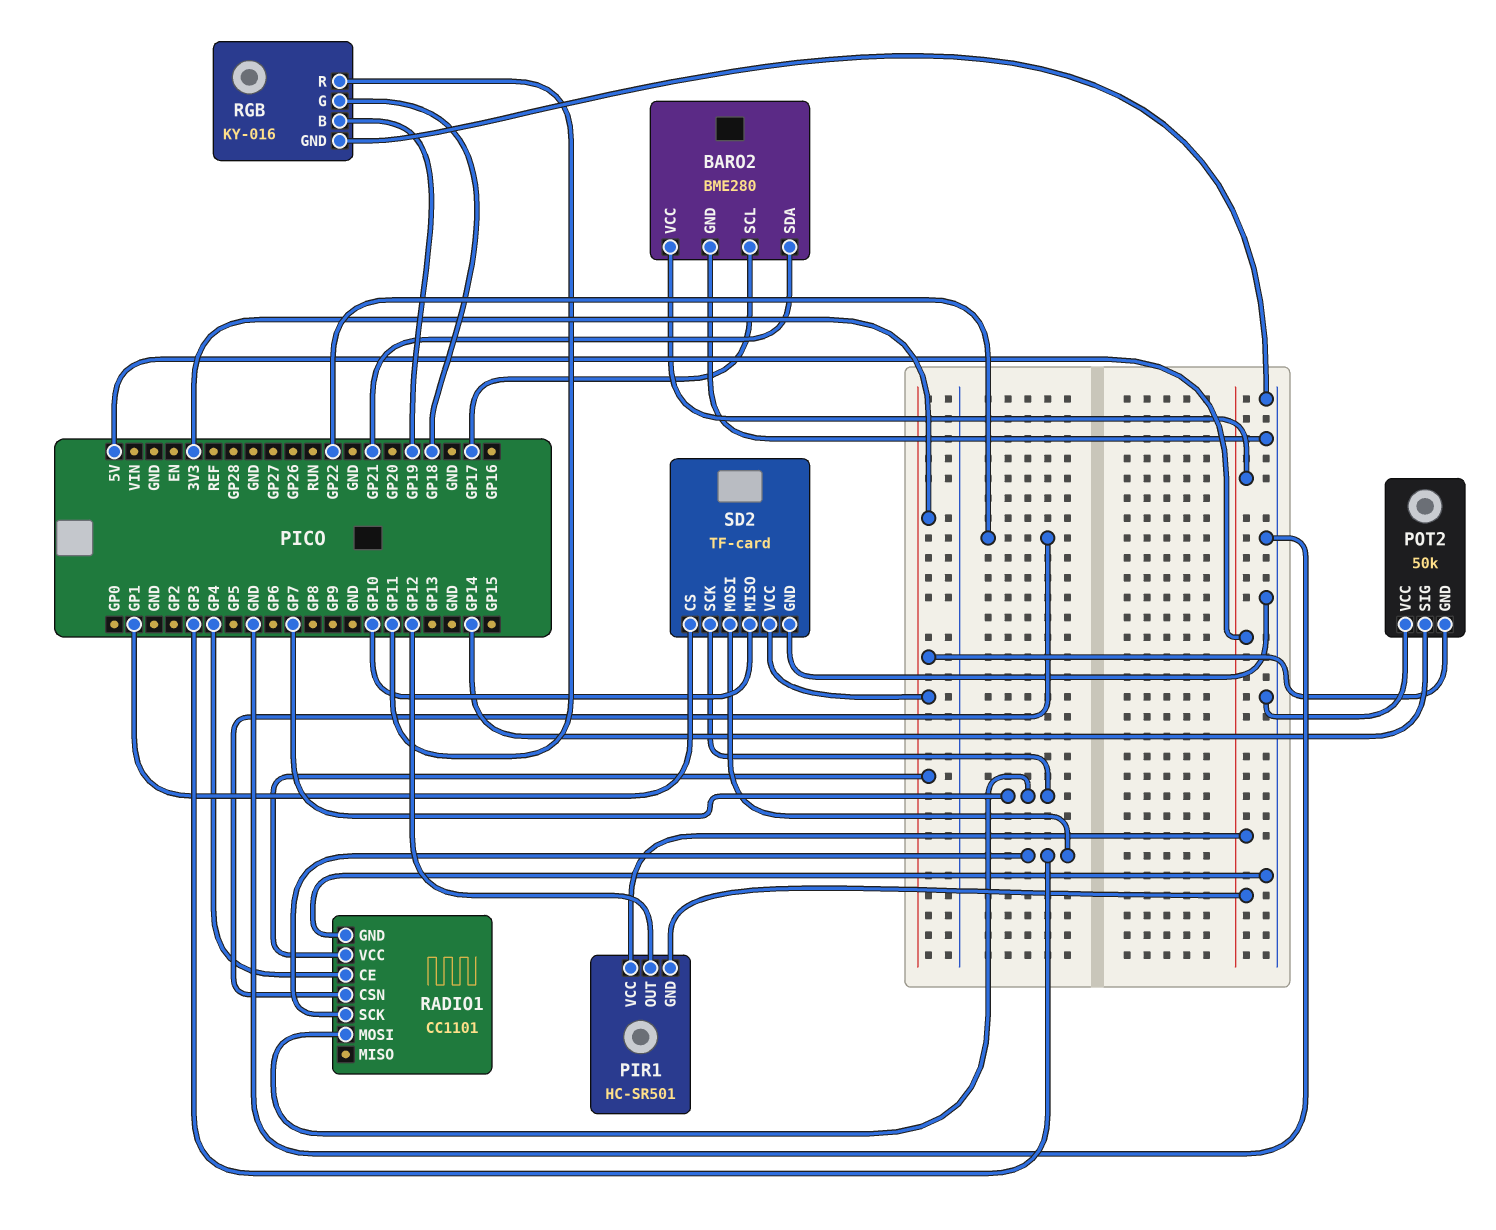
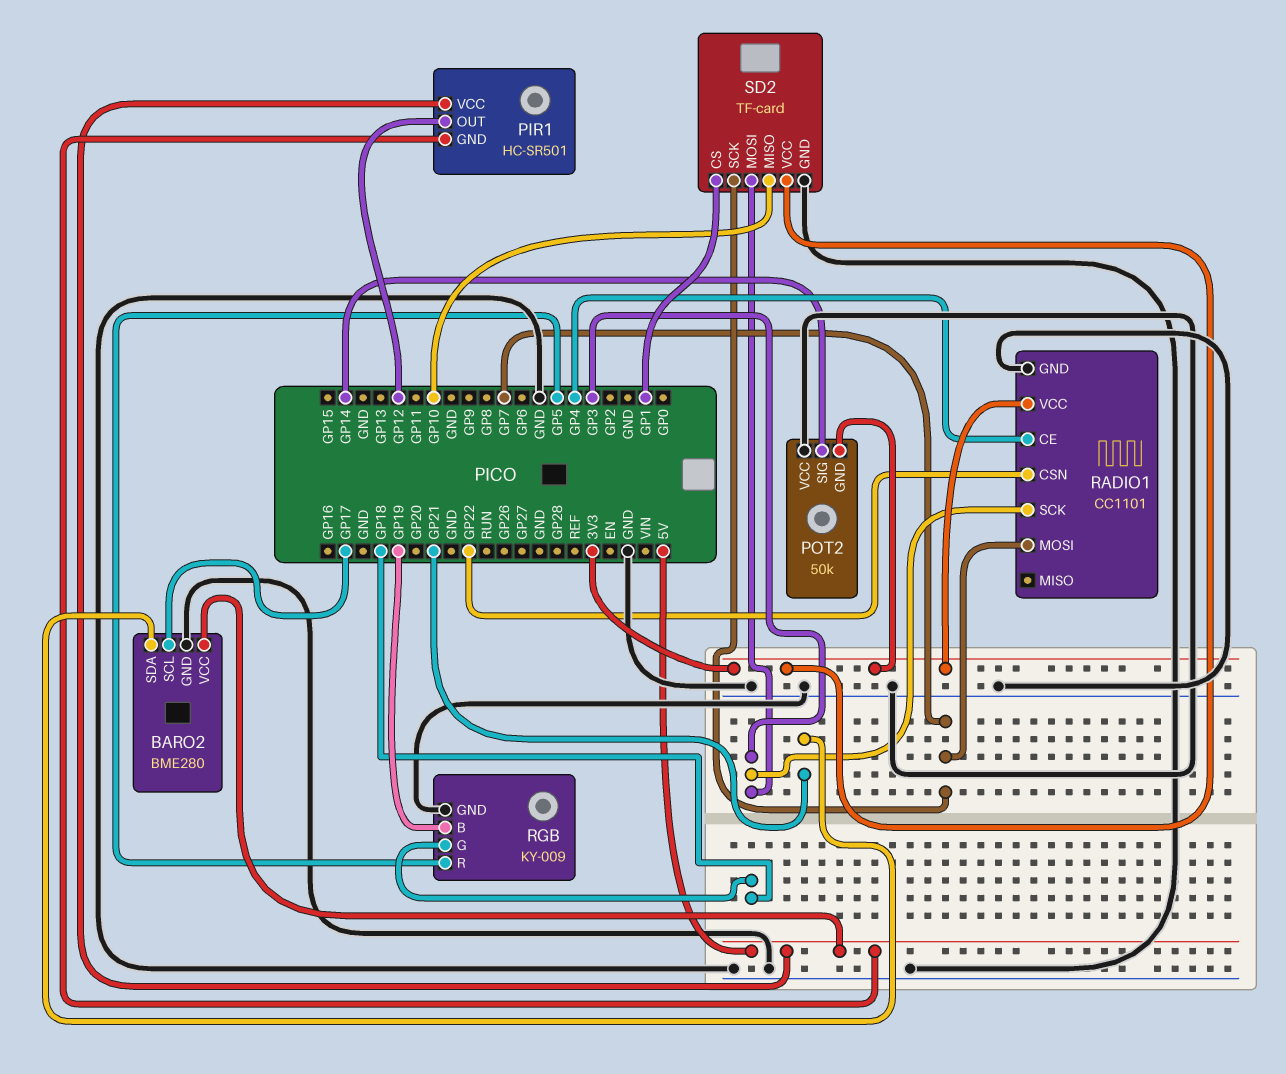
RGB: KY-016 -> KY-009
RGB pin R: GP11 -> GP5

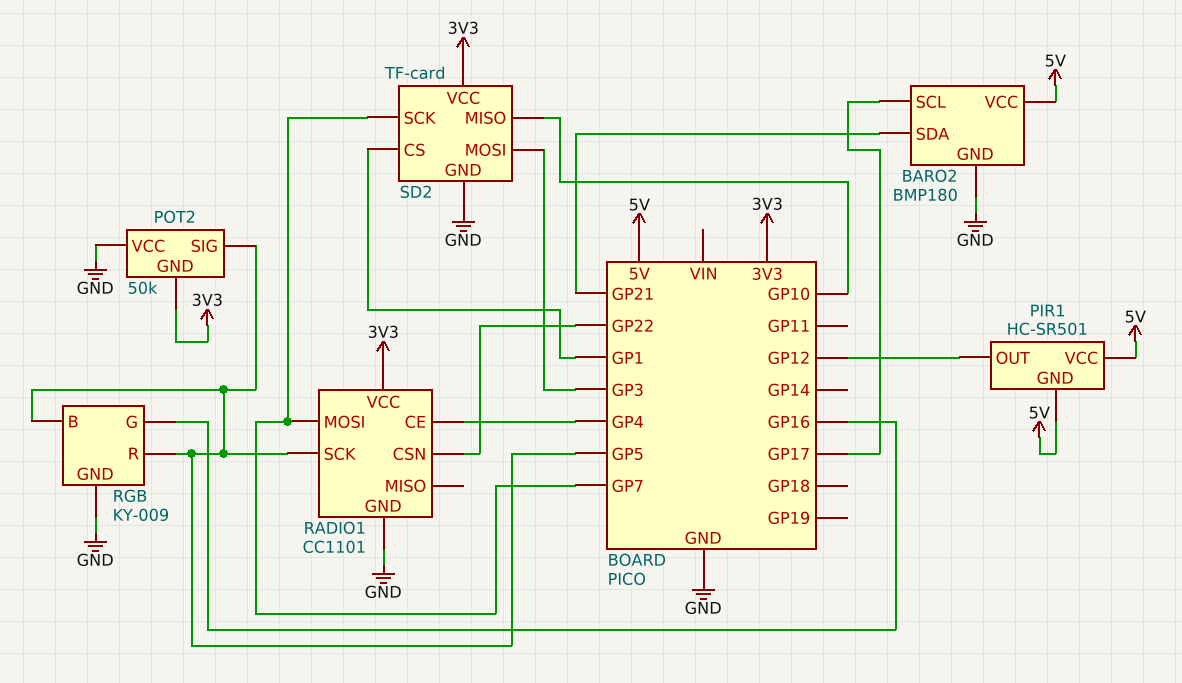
BARO2: BME280 -> BMP180
POT2 pin SIG: GP14 -> GP5
RADIO1 pin SCK: GP3 -> GP5
RGB pin B: GP19 -> GP5
RGB pin G: GP18 -> GP16

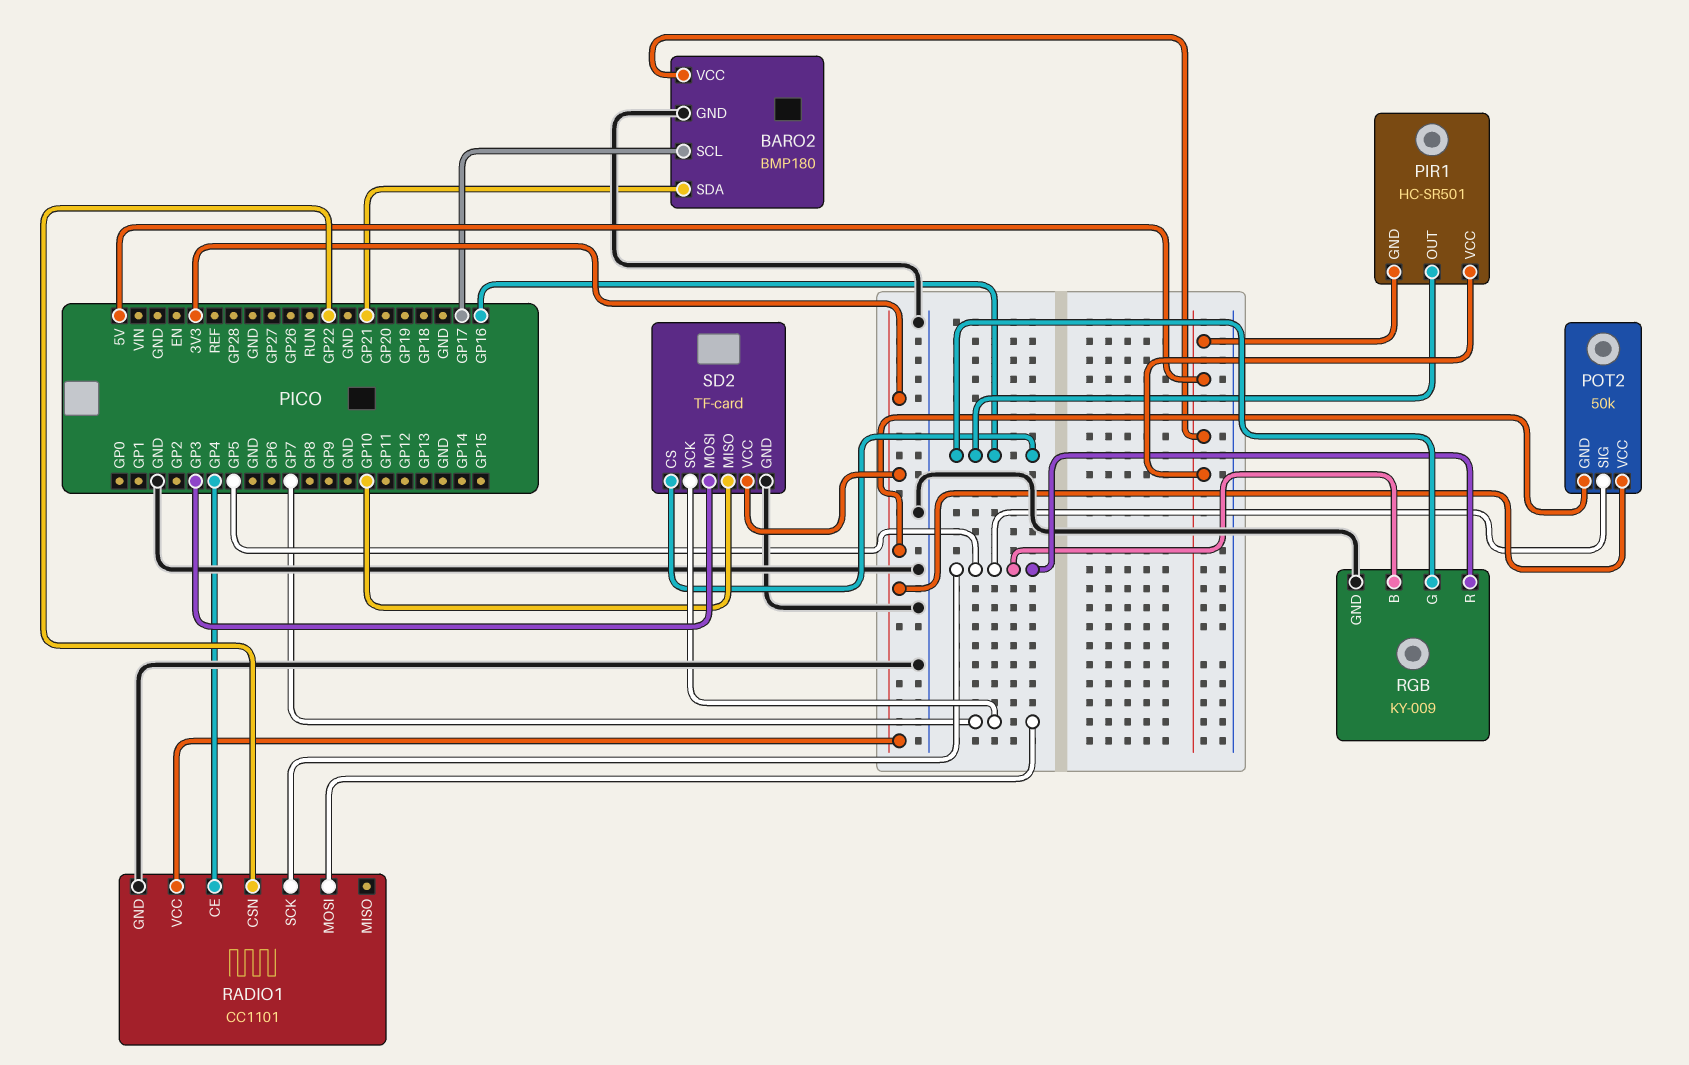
PIR1 pin OUT: GP12 -> GP16
POT2 pin VCC: GND -> 3V3
SD2 pin CS: GP1 -> GP16

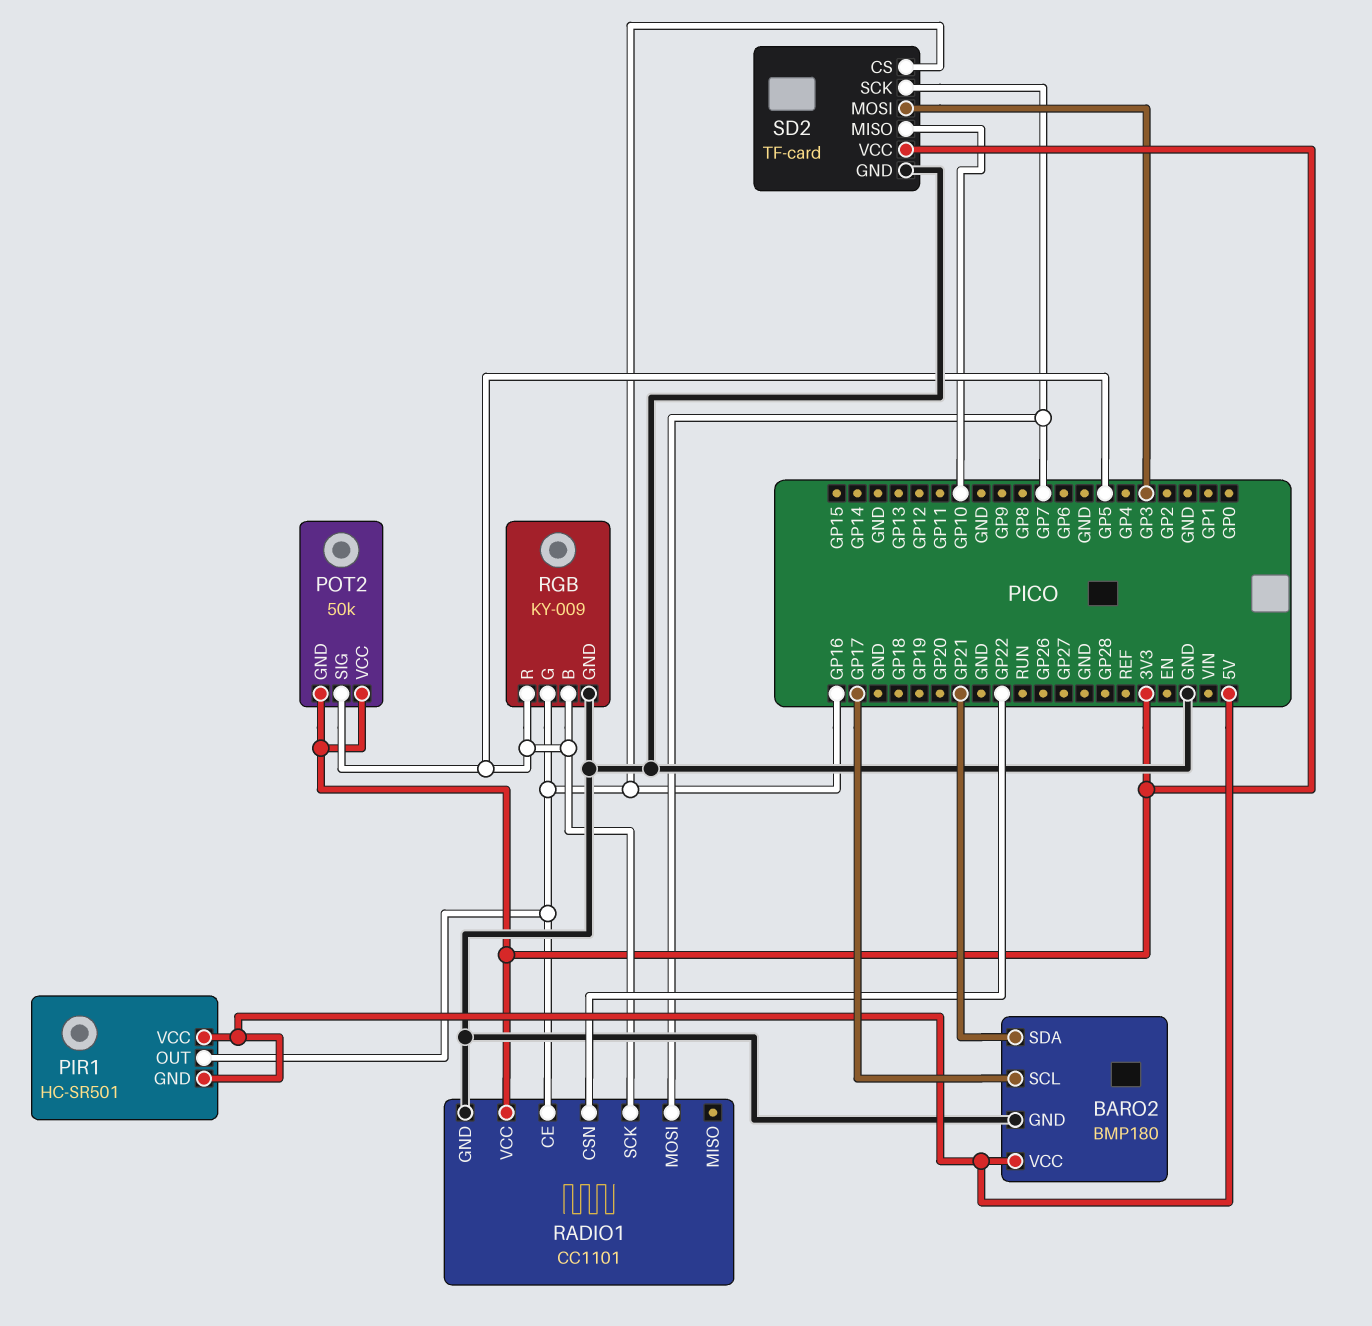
RADIO1 pin CE: GP4 -> GP16

